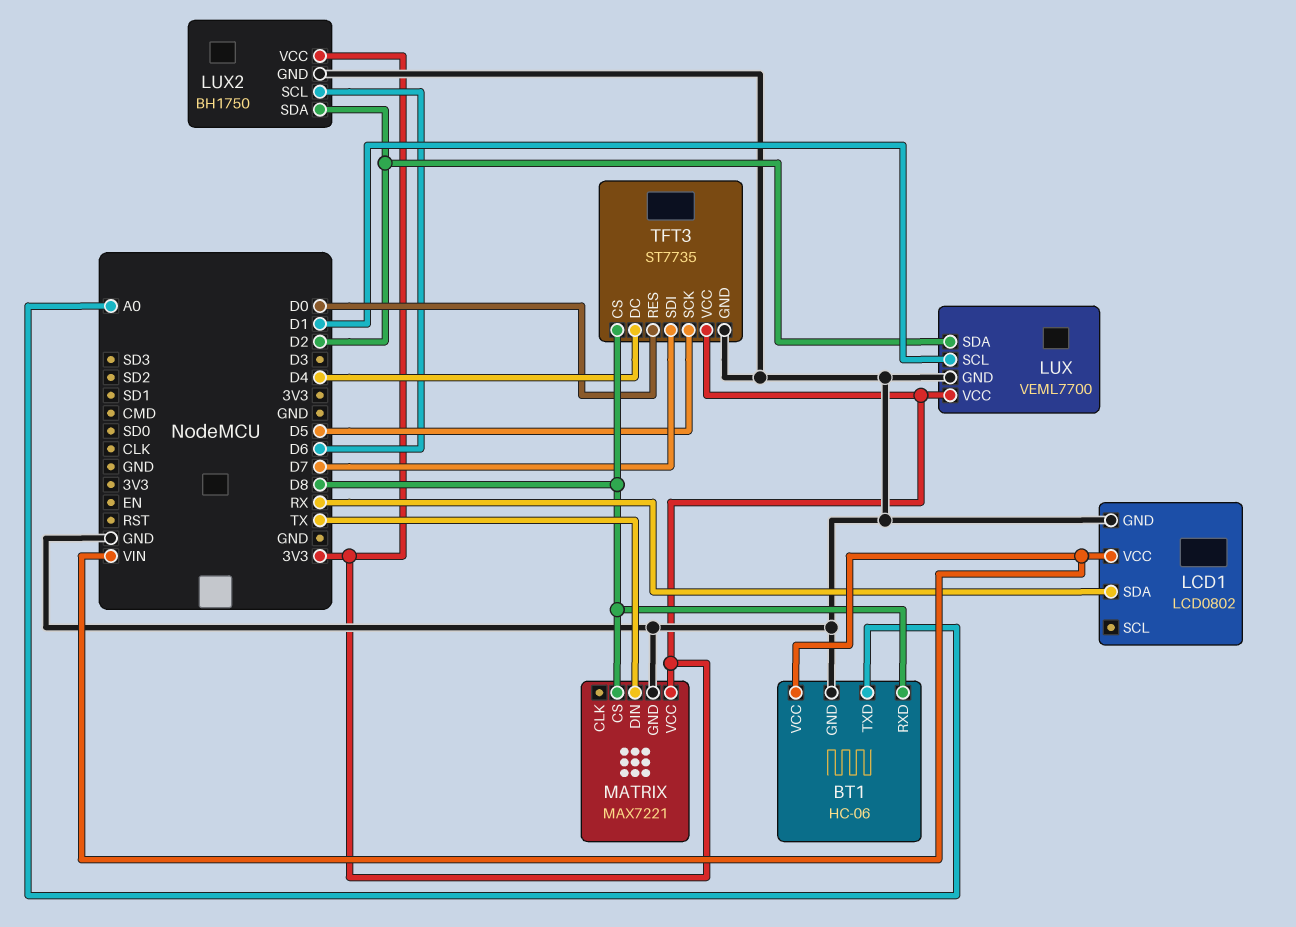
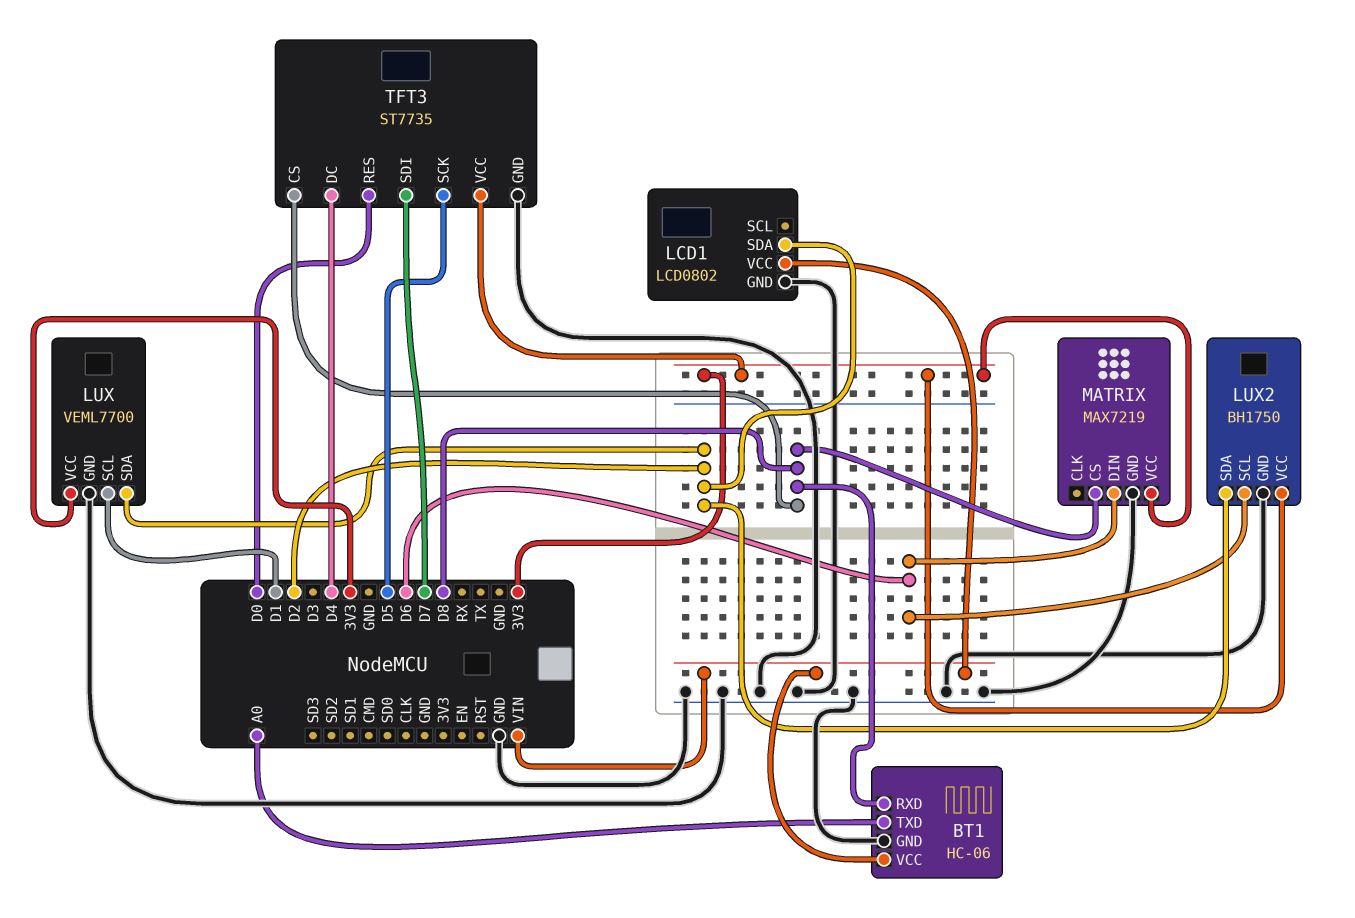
LCD1 pin SDA: RX -> D2
MATRIX: MAX7221 -> MAX7219
MATRIX pin DIN: TX -> D6

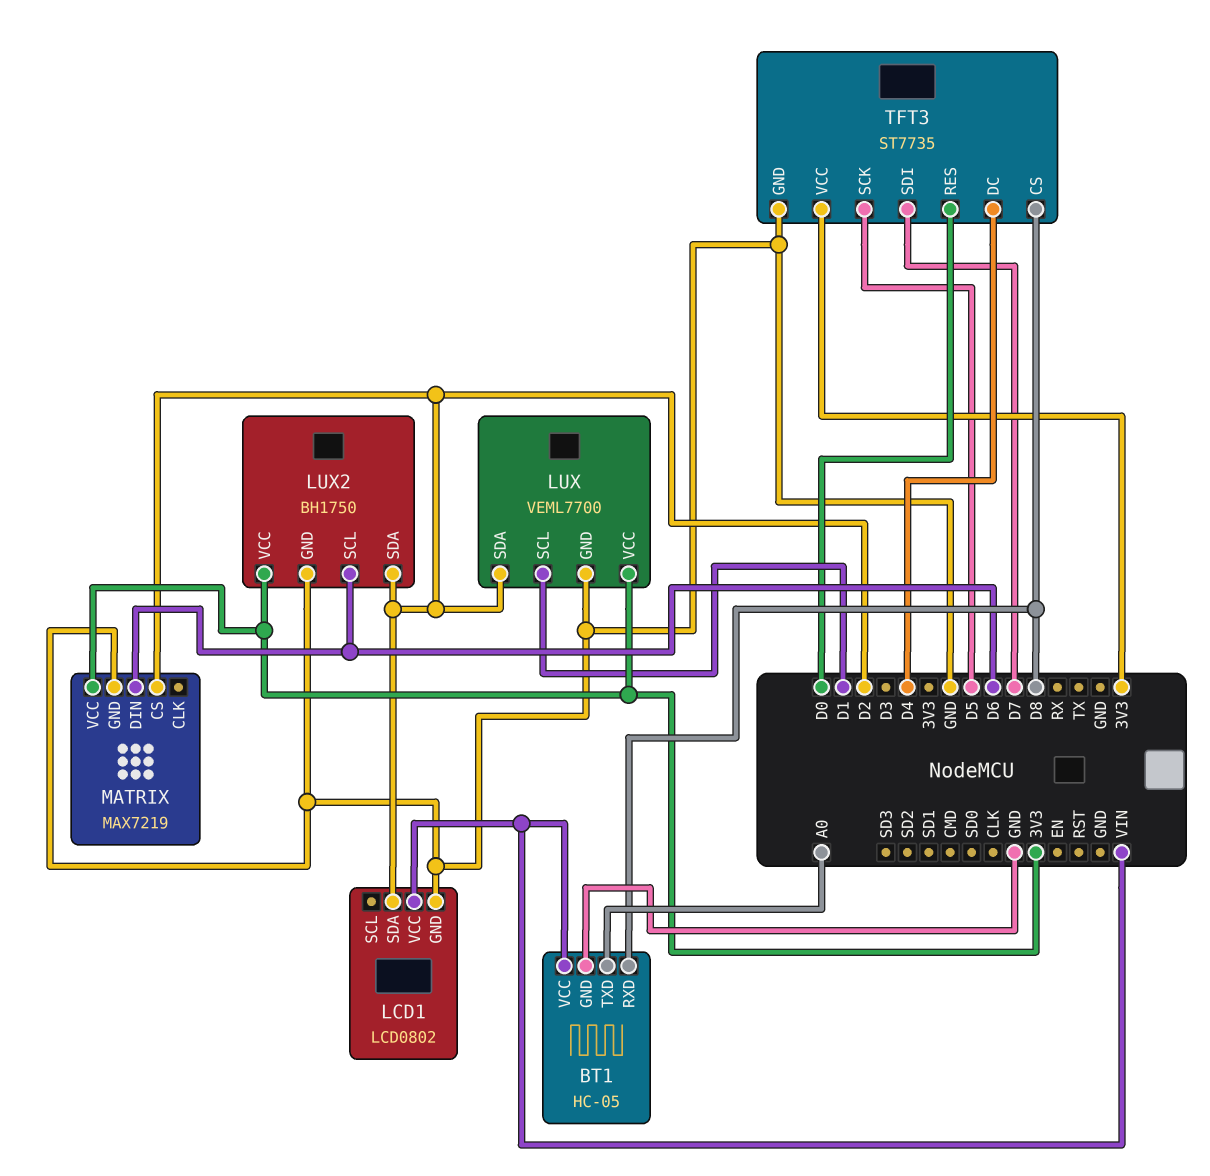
BT1: HC-06 -> HC-05
MATRIX pin CS: D8 -> D2

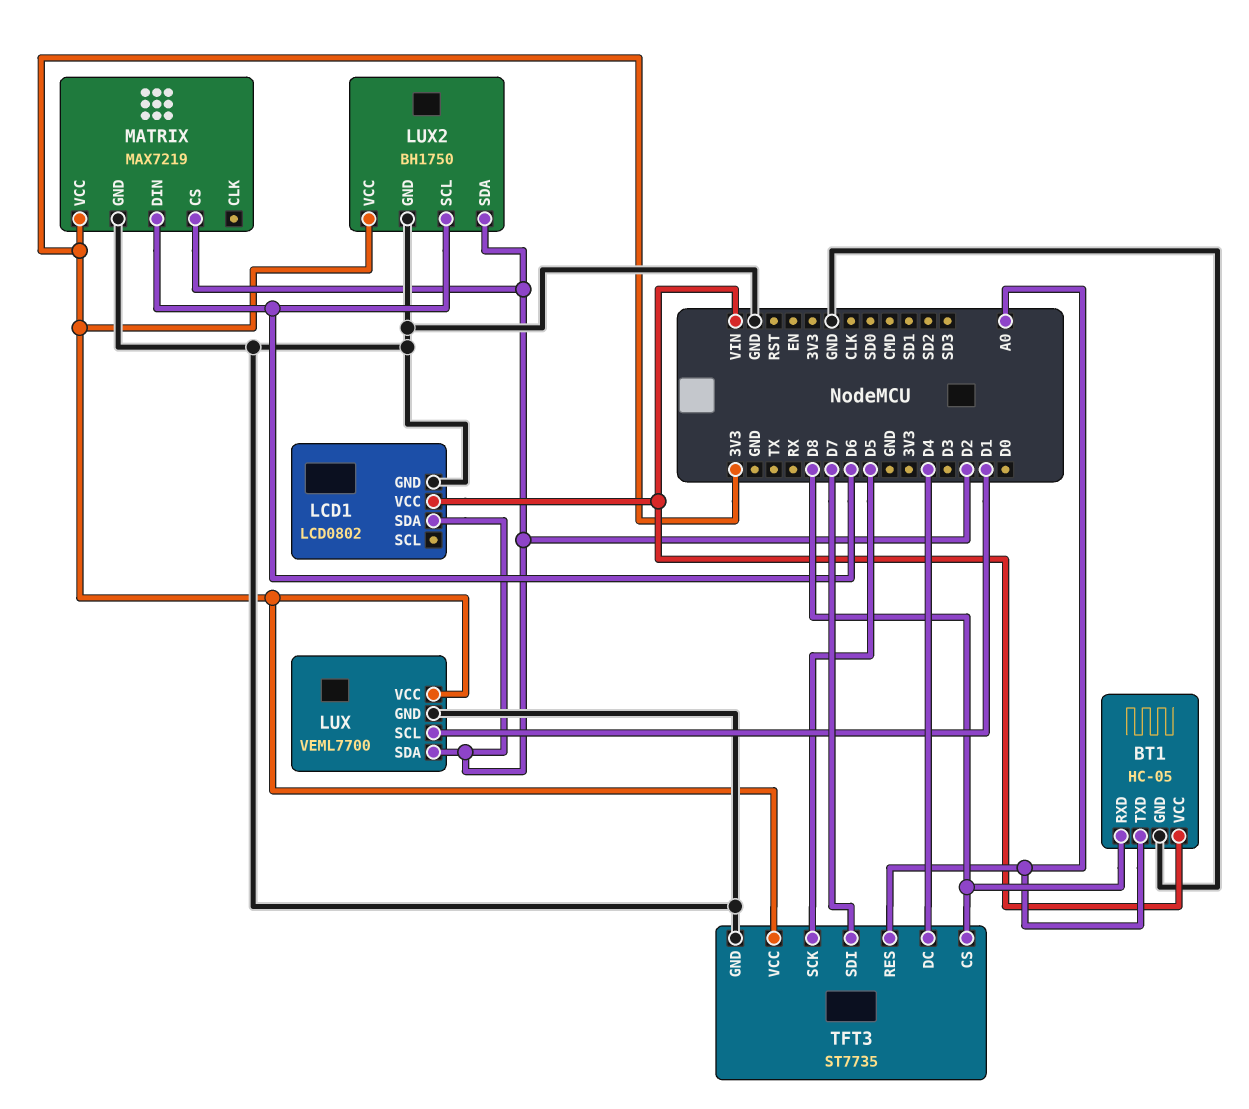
TFT3 pin RES: D0 -> A0

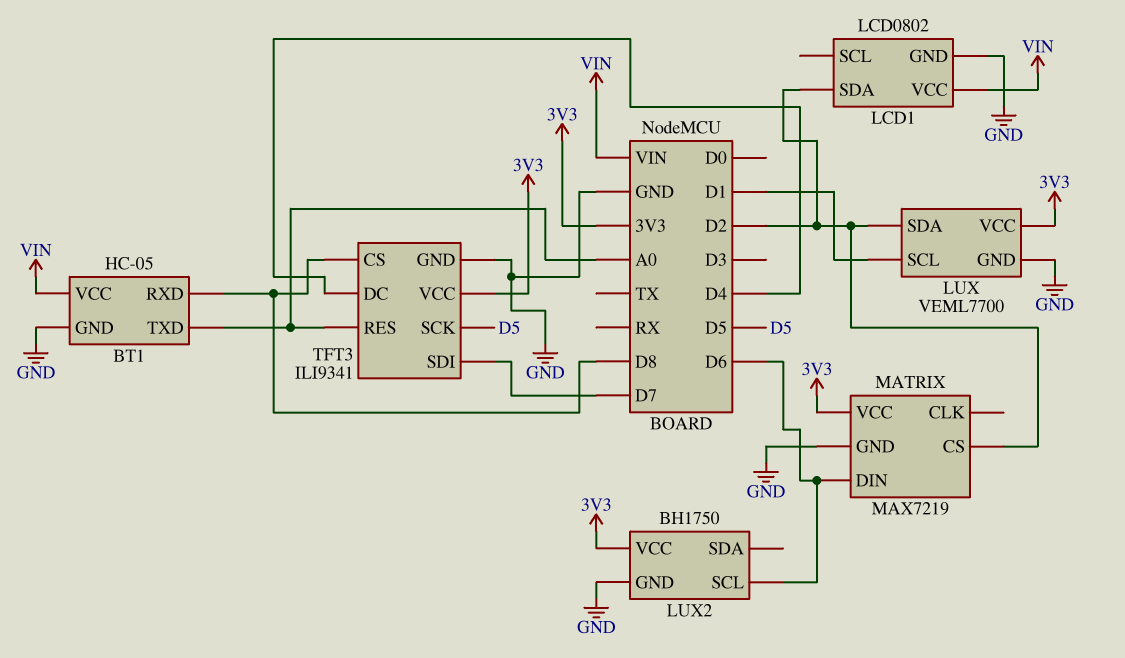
LUX2 pin SDA: D2 -> none
TFT3: ST7735 -> ILI9341

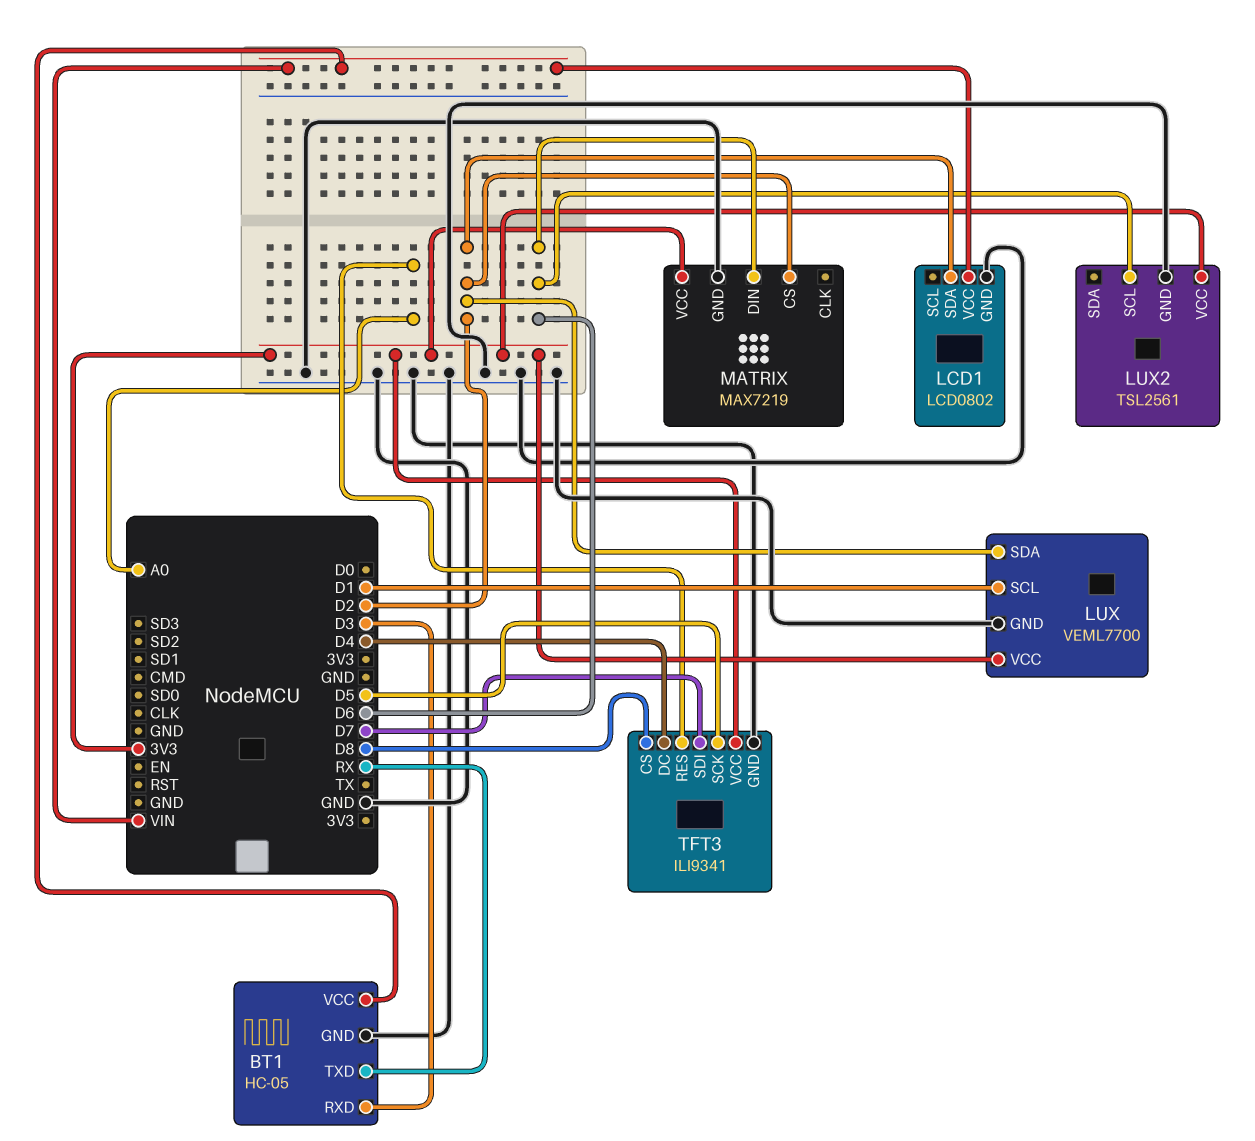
BT1 pin RXD: D8 -> D3
BT1 pin TXD: A0 -> RX
LUX2: BH1750 -> TSL2561

